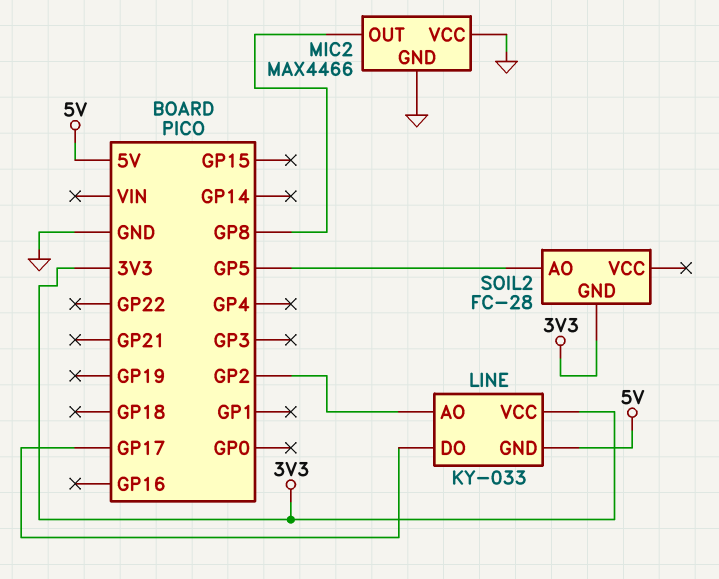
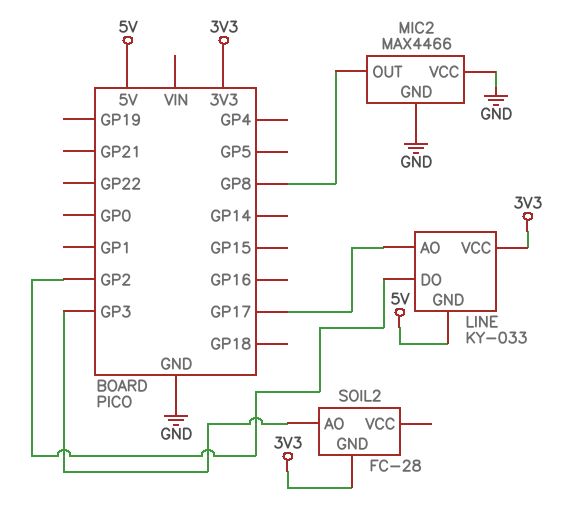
LINE pin AO: GP2 -> GP17
LINE pin DO: GP17 -> GP2
SOIL2 pin AO: GP5 -> GP3

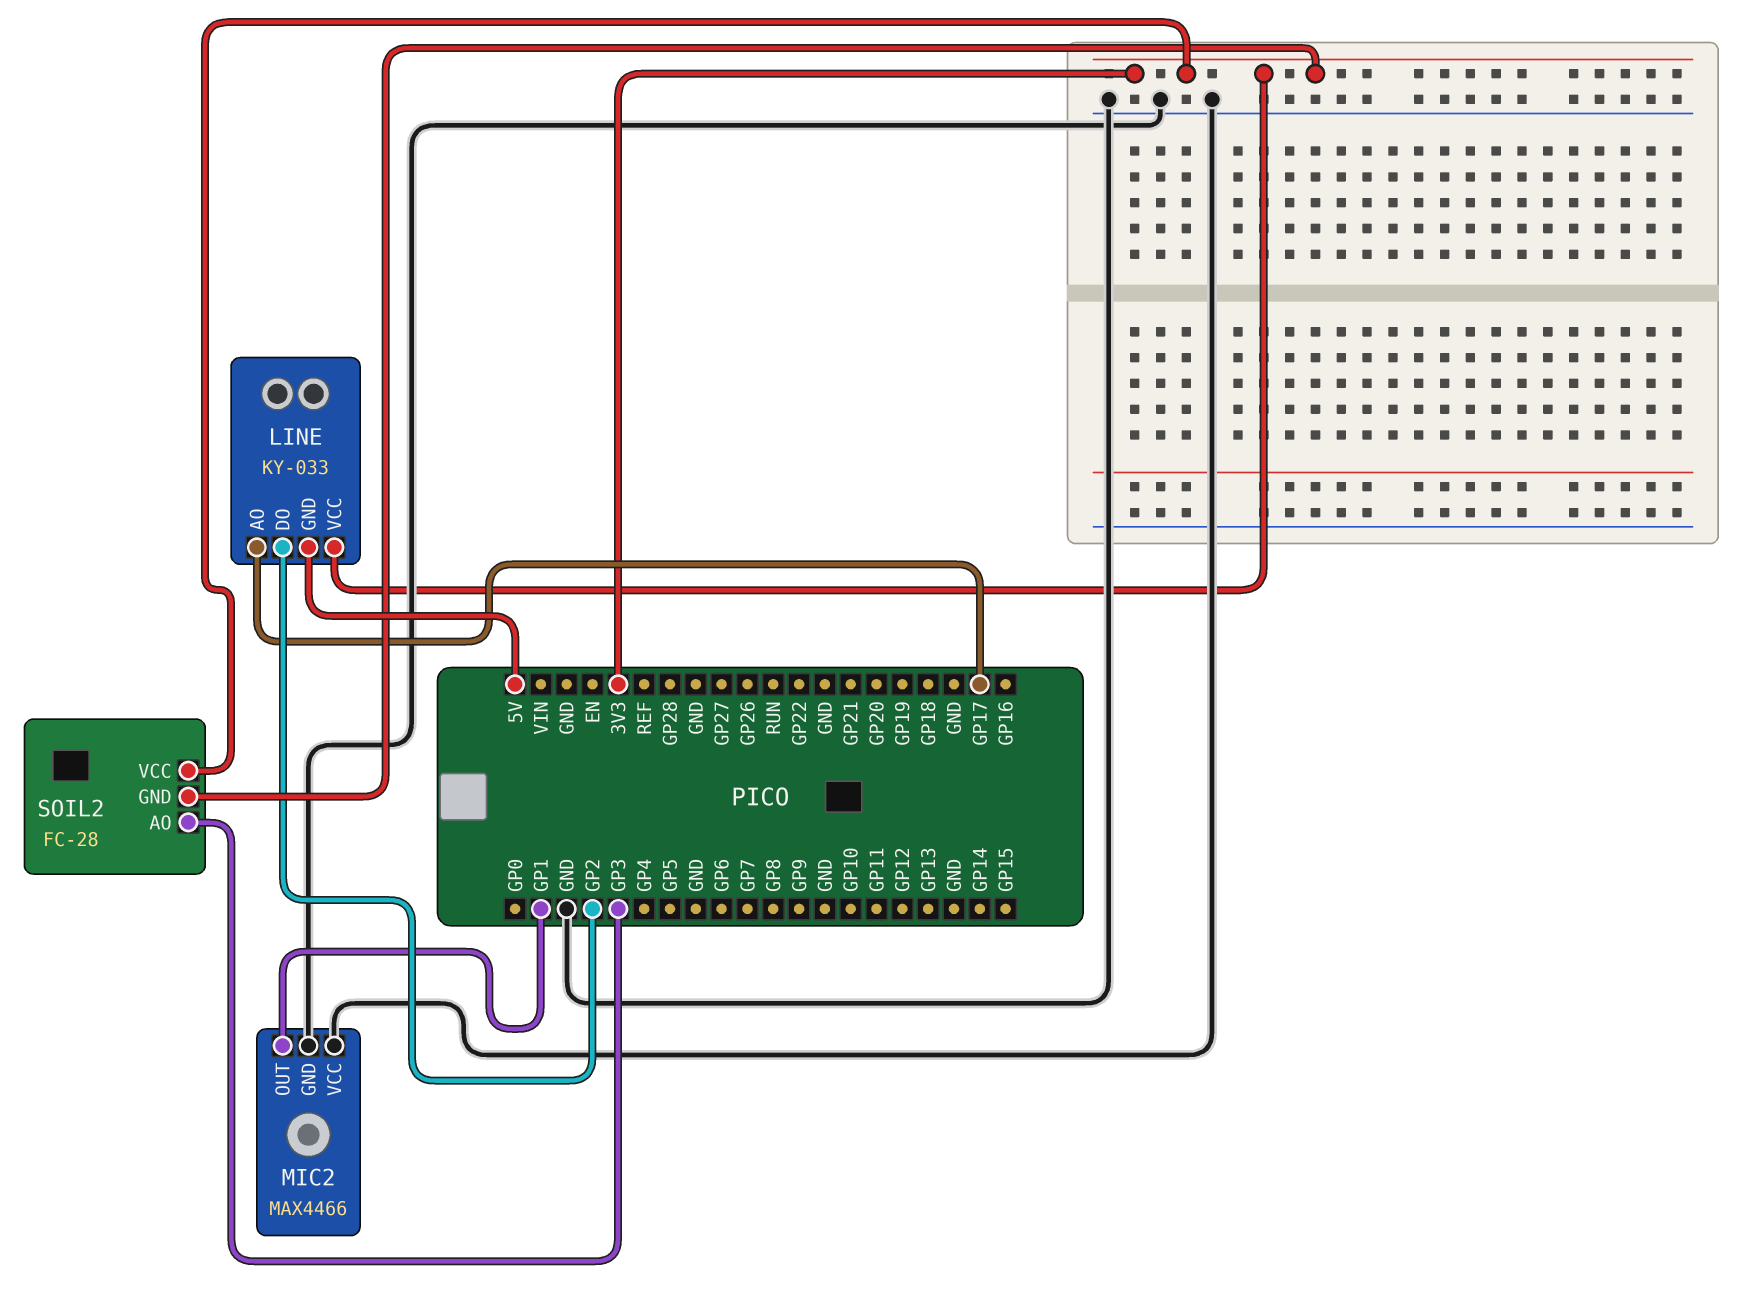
MIC2 pin OUT: GP8 -> GP1
SOIL2 pin VCC: none -> 3V3

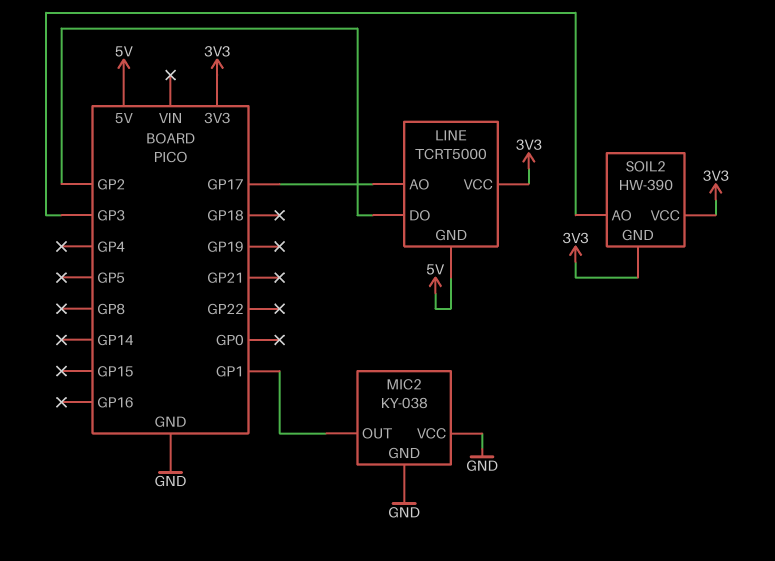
LINE: KY-033 -> TCRT5000
MIC2: MAX4466 -> KY-038
SOIL2: FC-28 -> HW-390

